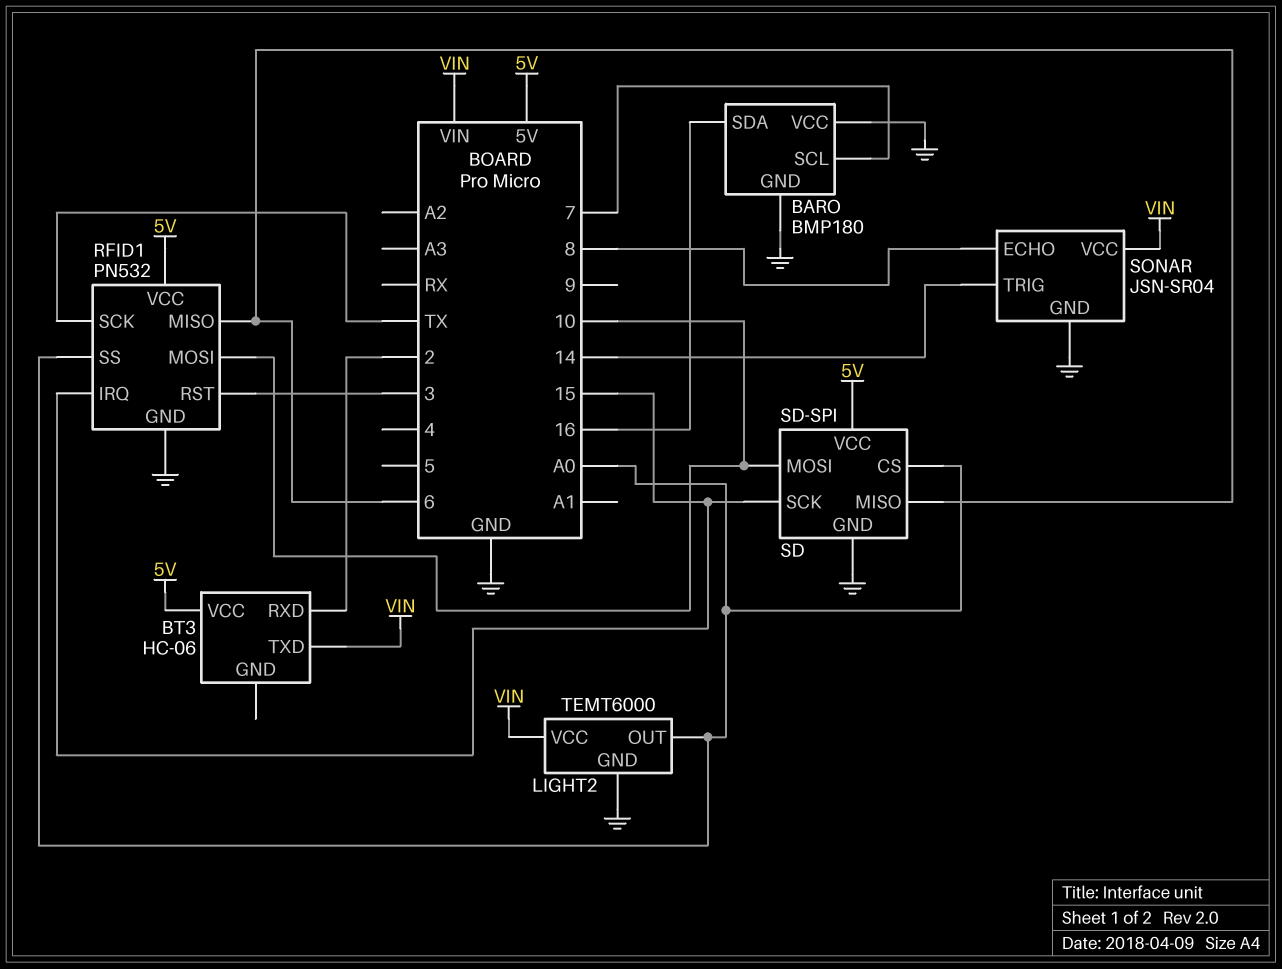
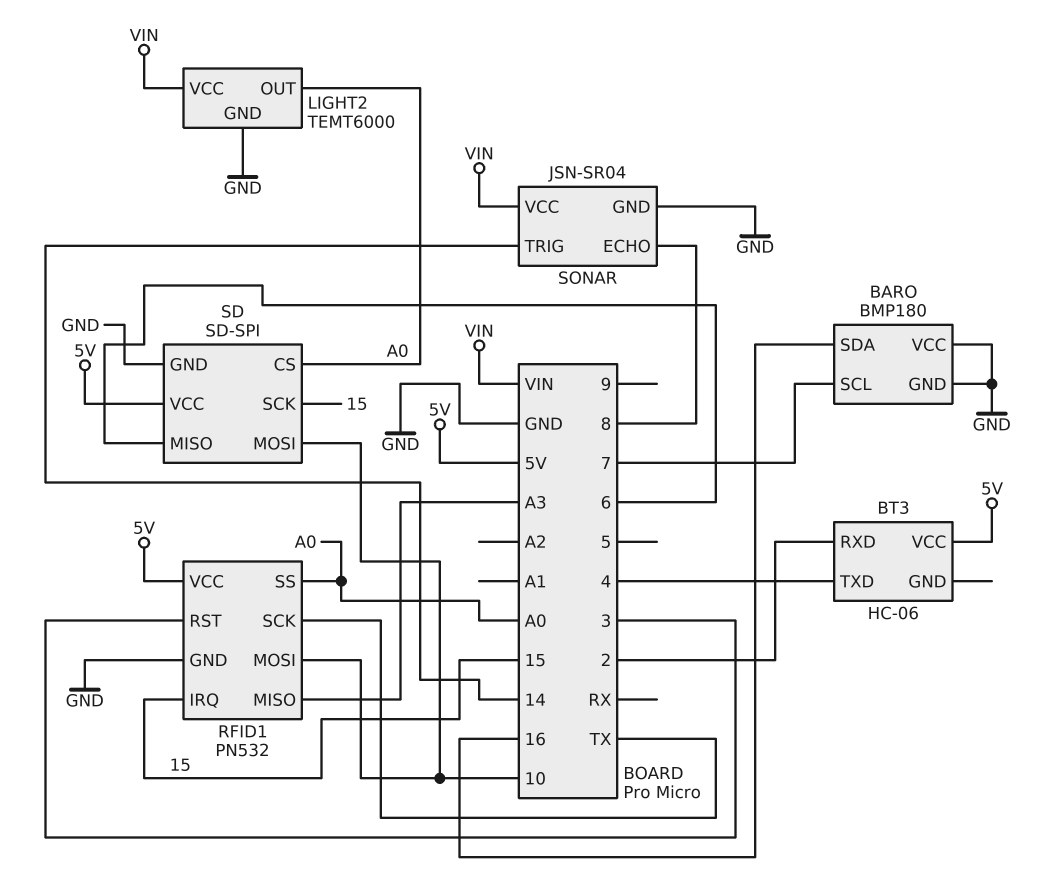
BT3 pin TXD: VIN -> 4
RFID1 pin MISO: 6 -> A3

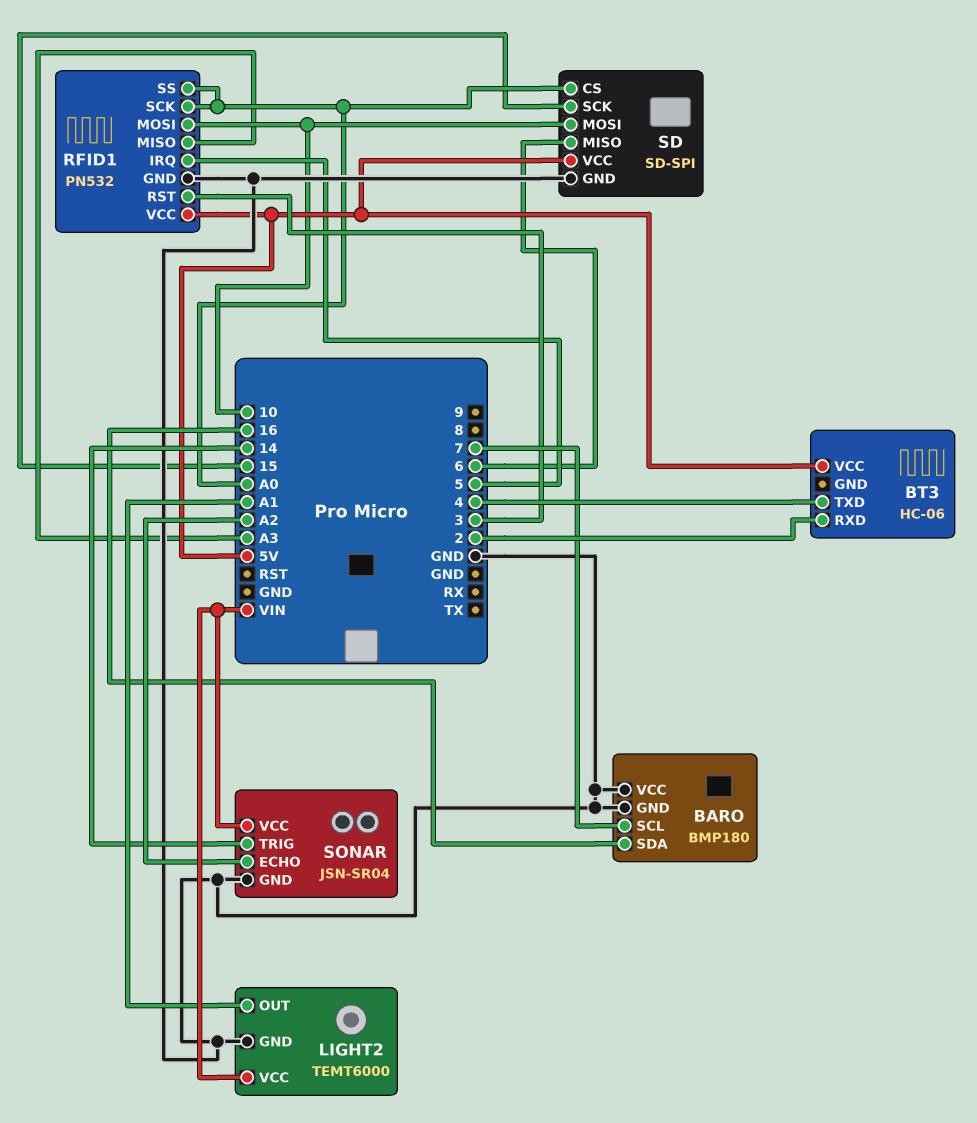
LIGHT2 pin OUT: A0 -> A1
RFID1 pin IRQ: 15 -> 5
RFID1 pin SCK: TX -> A0
SONAR pin ECHO: 8 -> A2

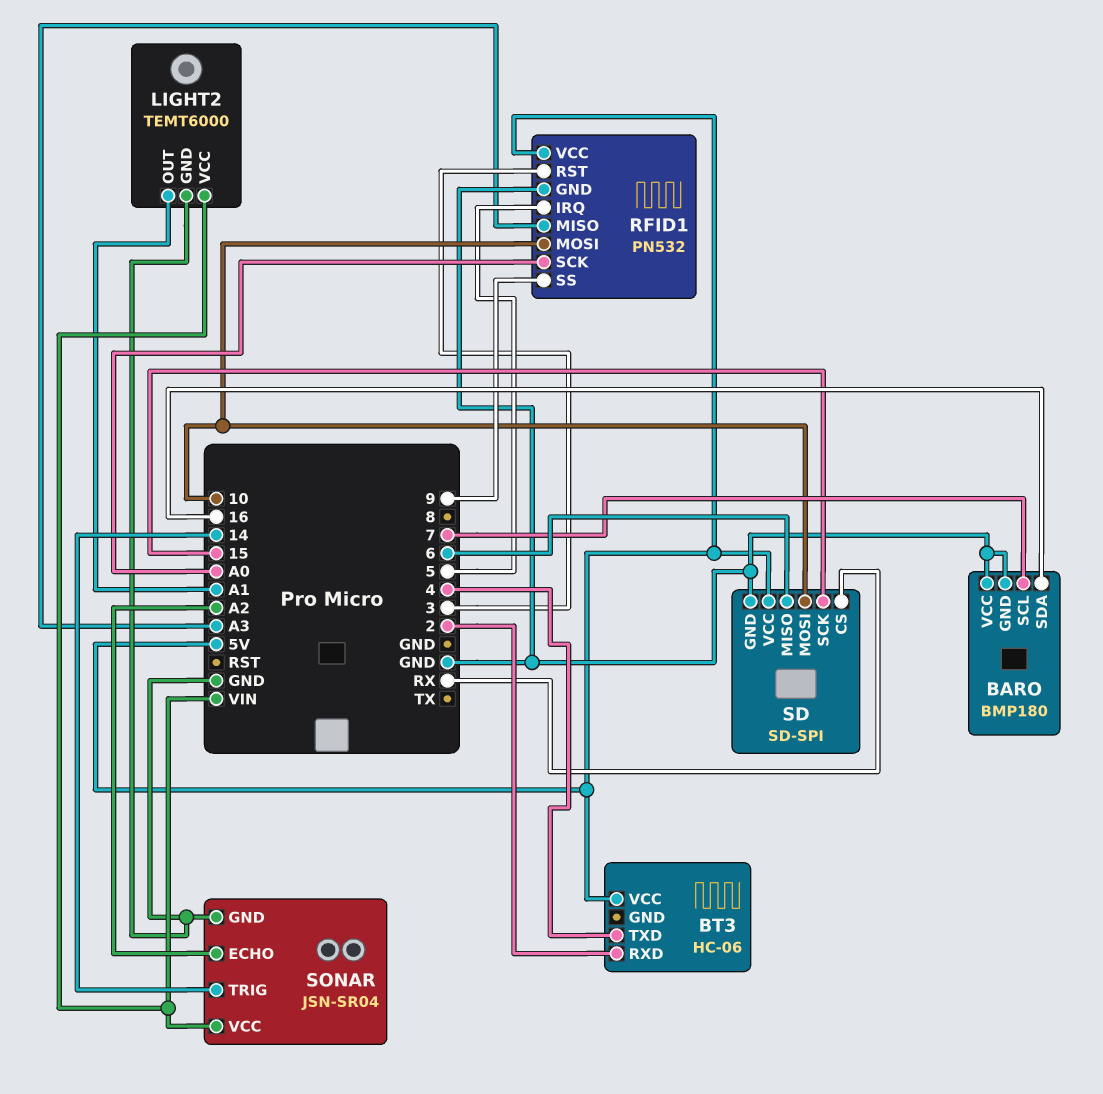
RFID1 pin SS: A0 -> 9
SD pin CS: A0 -> RX

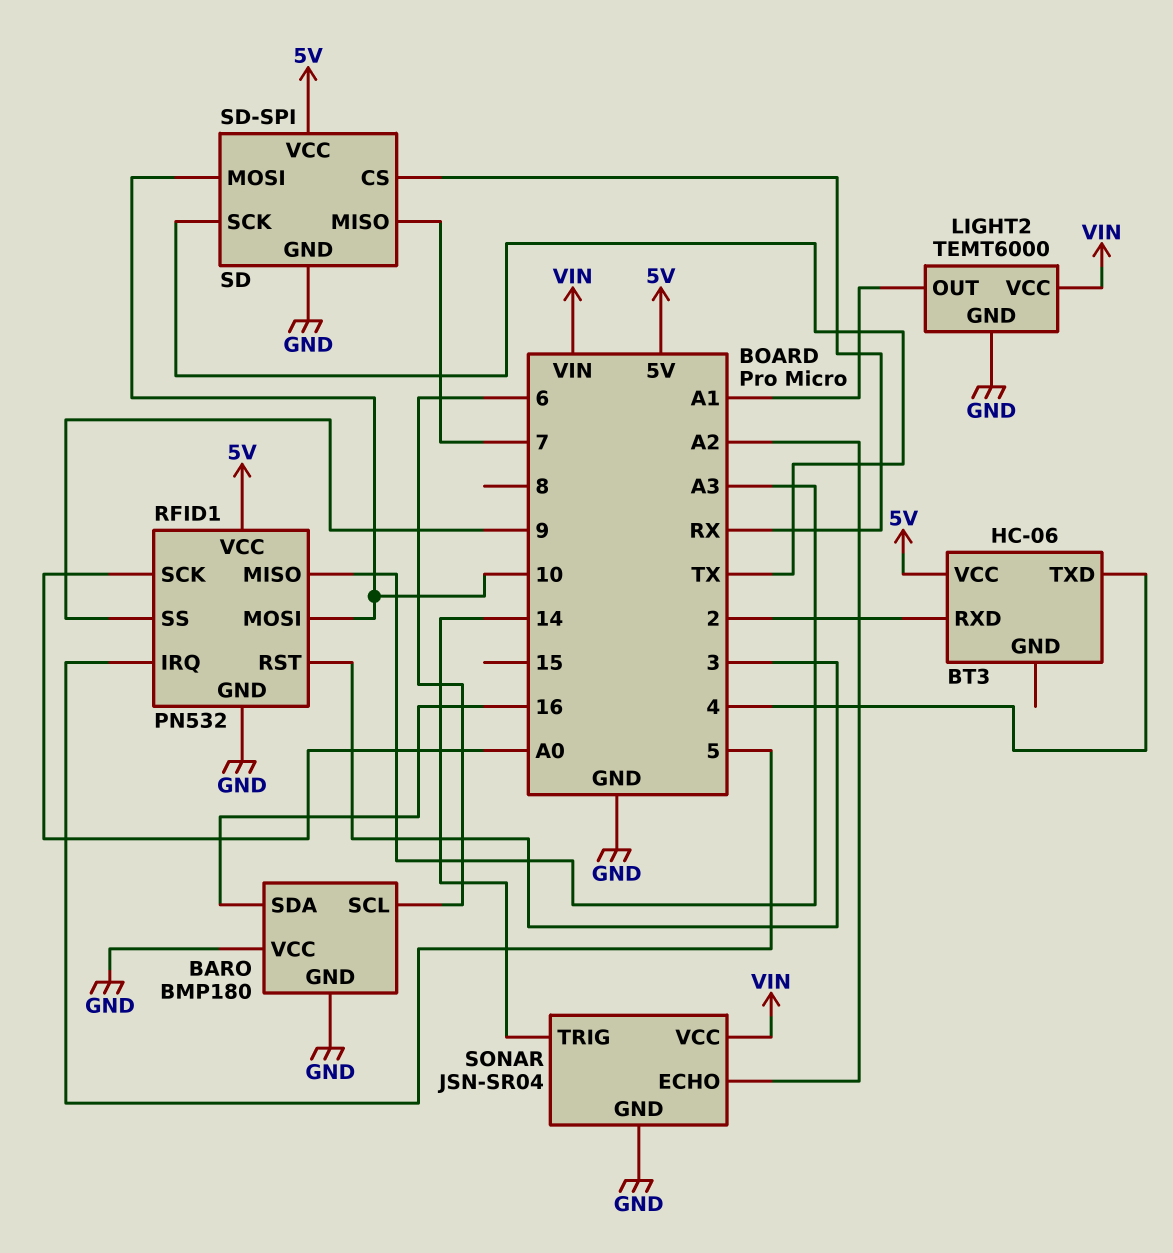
BARO pin SCL: 7 -> 6
SD pin MISO: 6 -> 7
SD pin SCK: 15 -> TX

